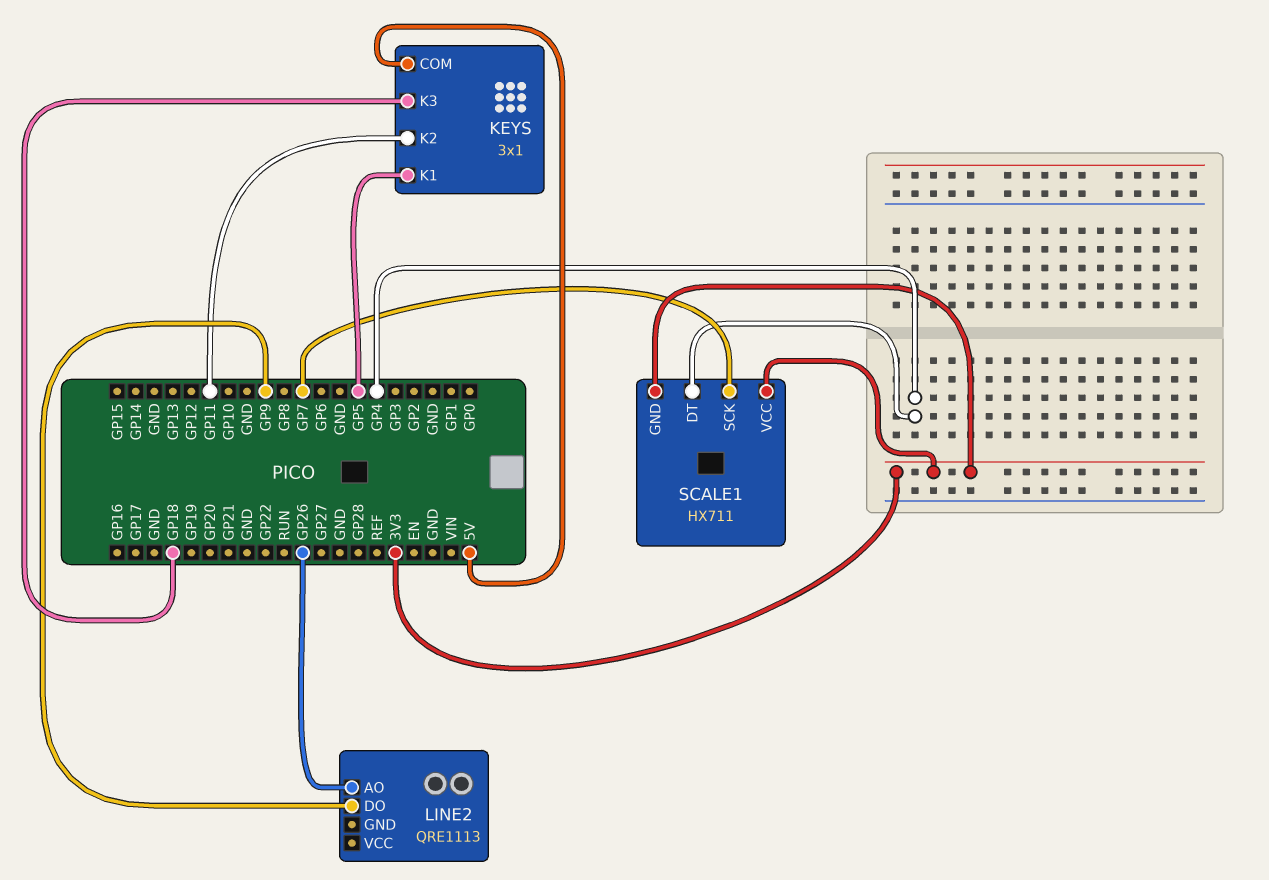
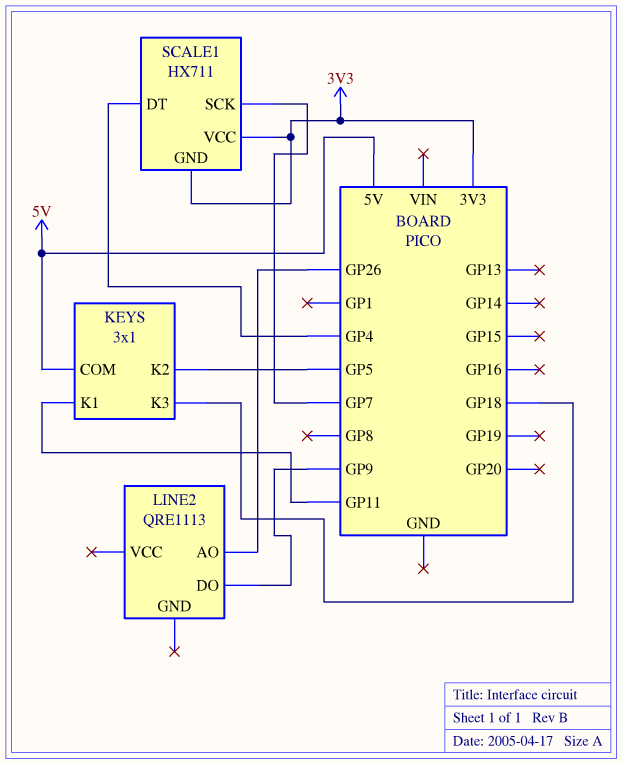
KEYS pin K1: GP5 -> GP11
KEYS pin K2: GP11 -> GP5

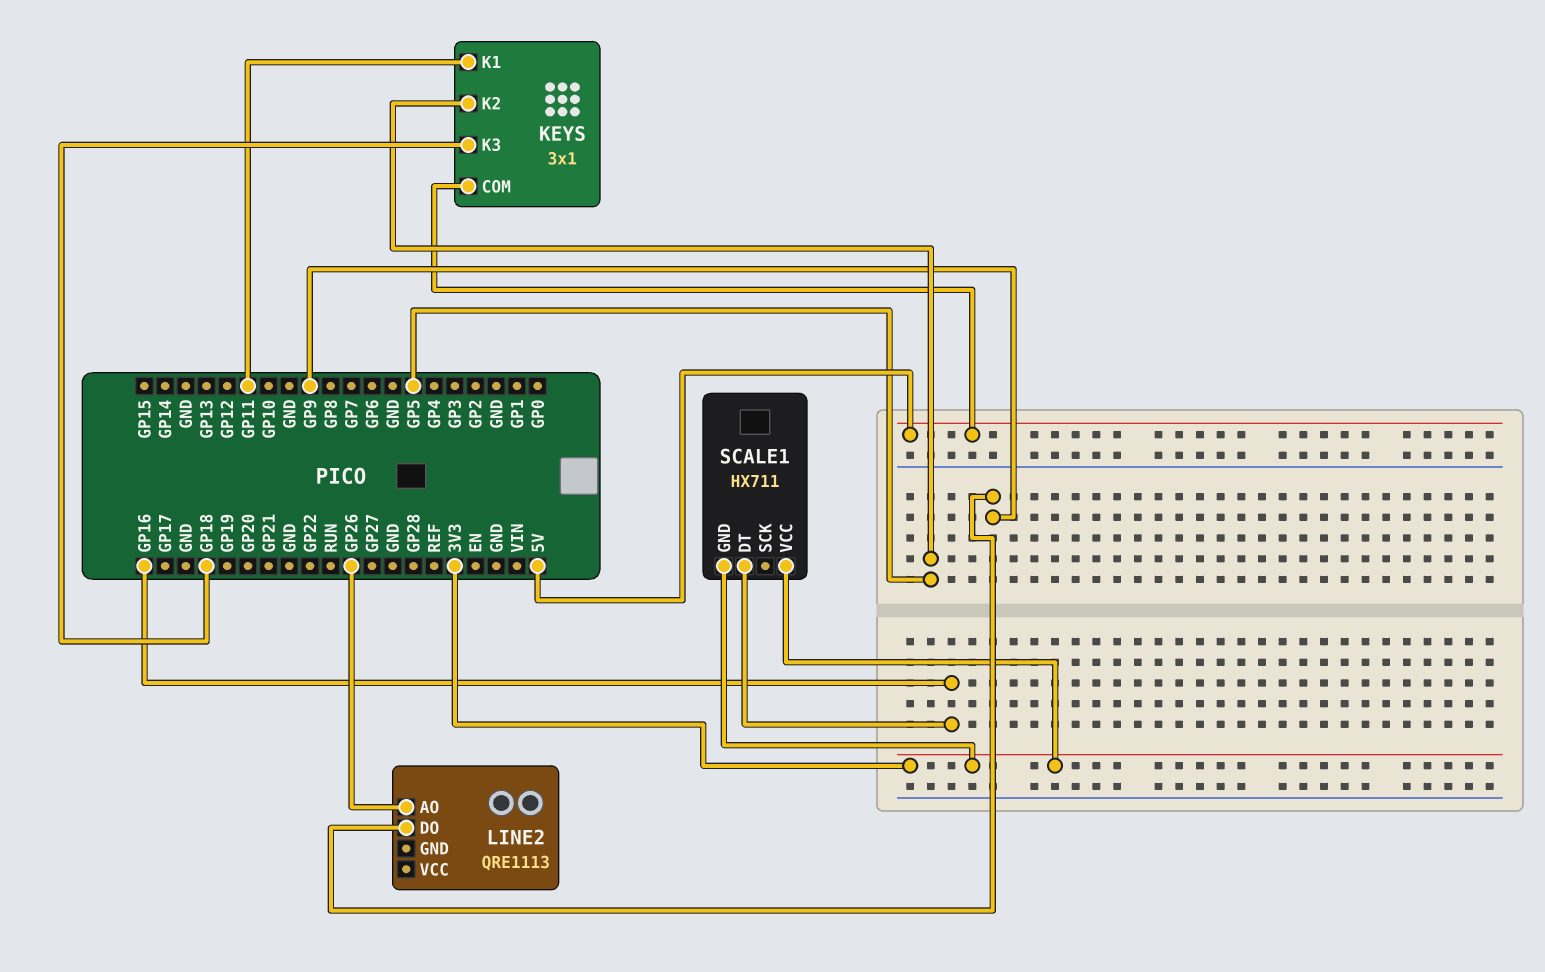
SCALE1 pin DT: GP4 -> GP16
SCALE1 pin SCK: GP7 -> none

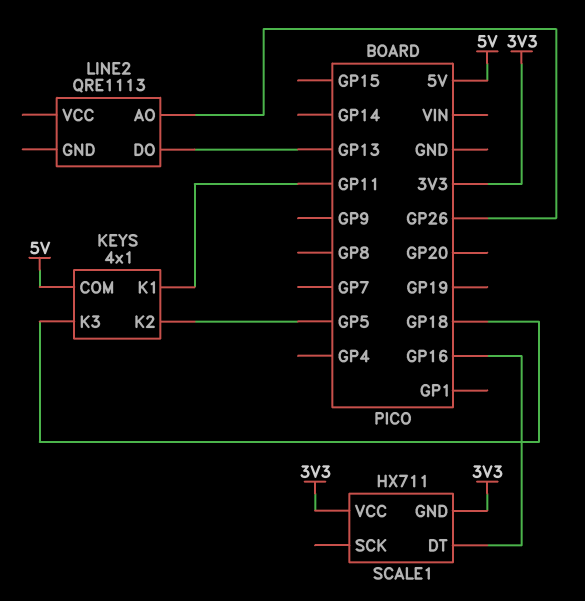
KEYS: 3x1 -> 4x1
LINE2 pin DO: GP9 -> GP13

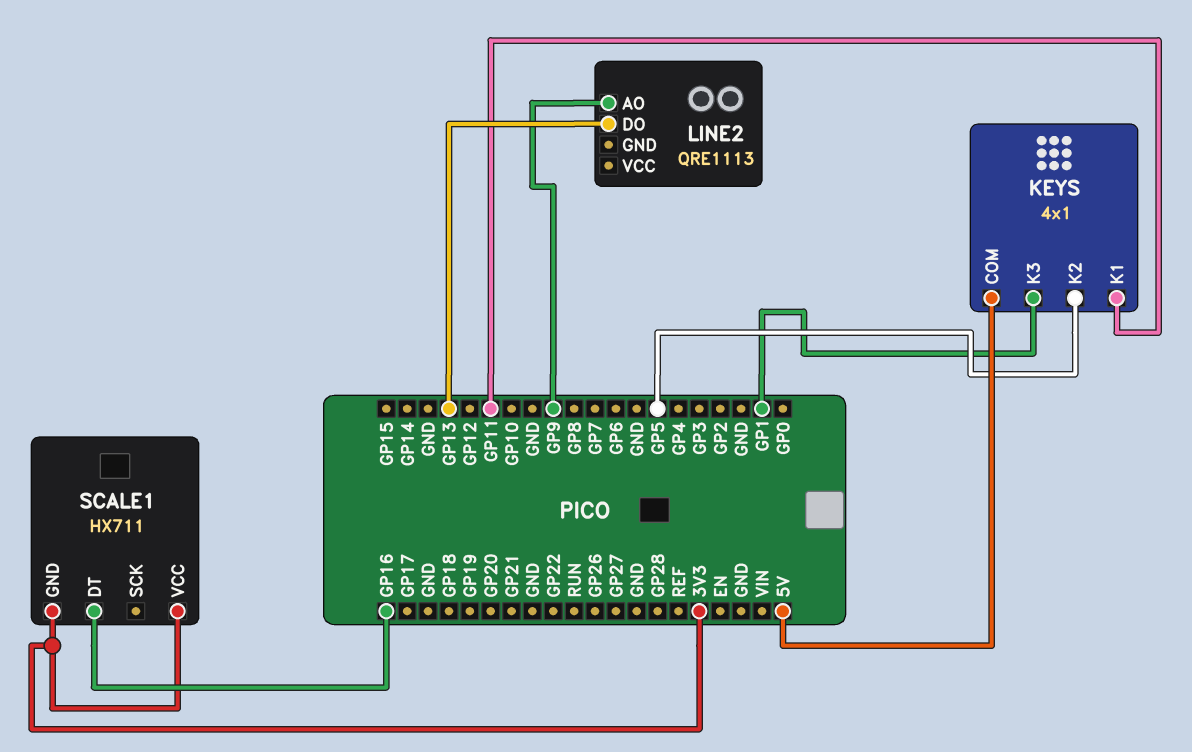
KEYS pin K3: GP18 -> GP1
LINE2 pin AO: GP26 -> GP9

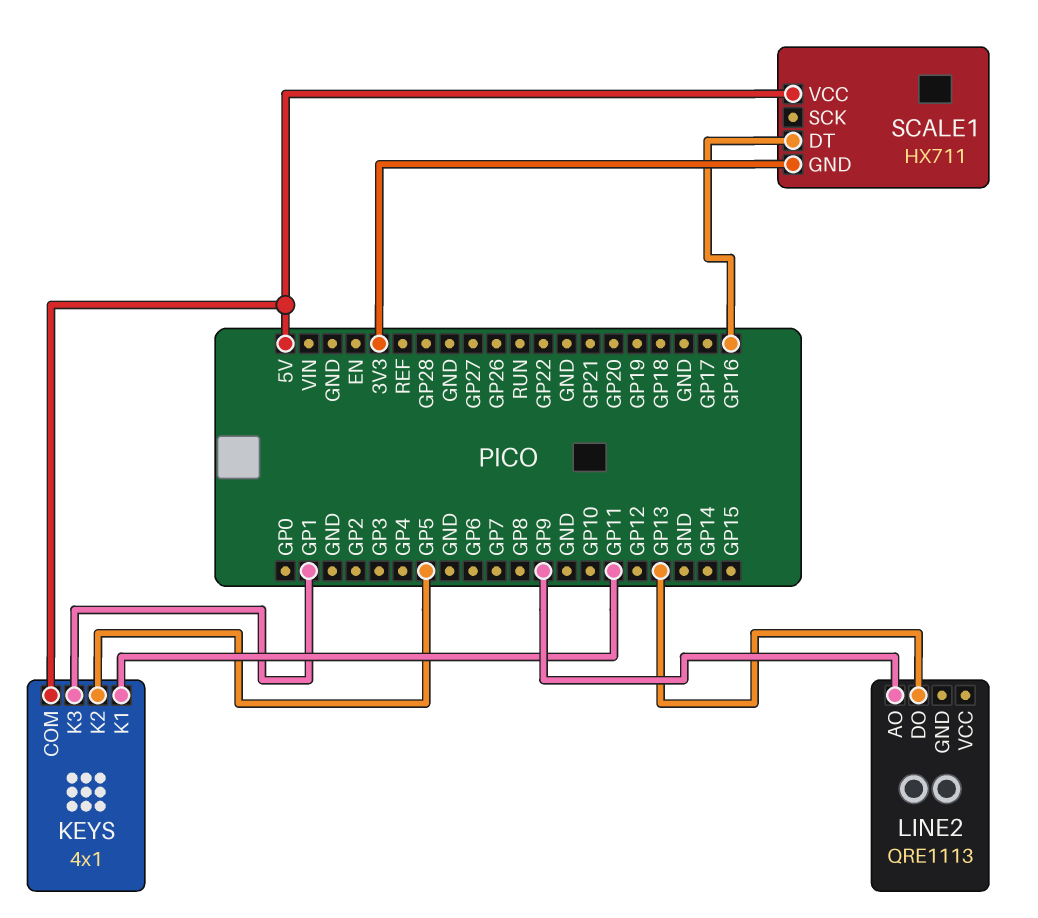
SCALE1 pin VCC: 3V3 -> 5V

